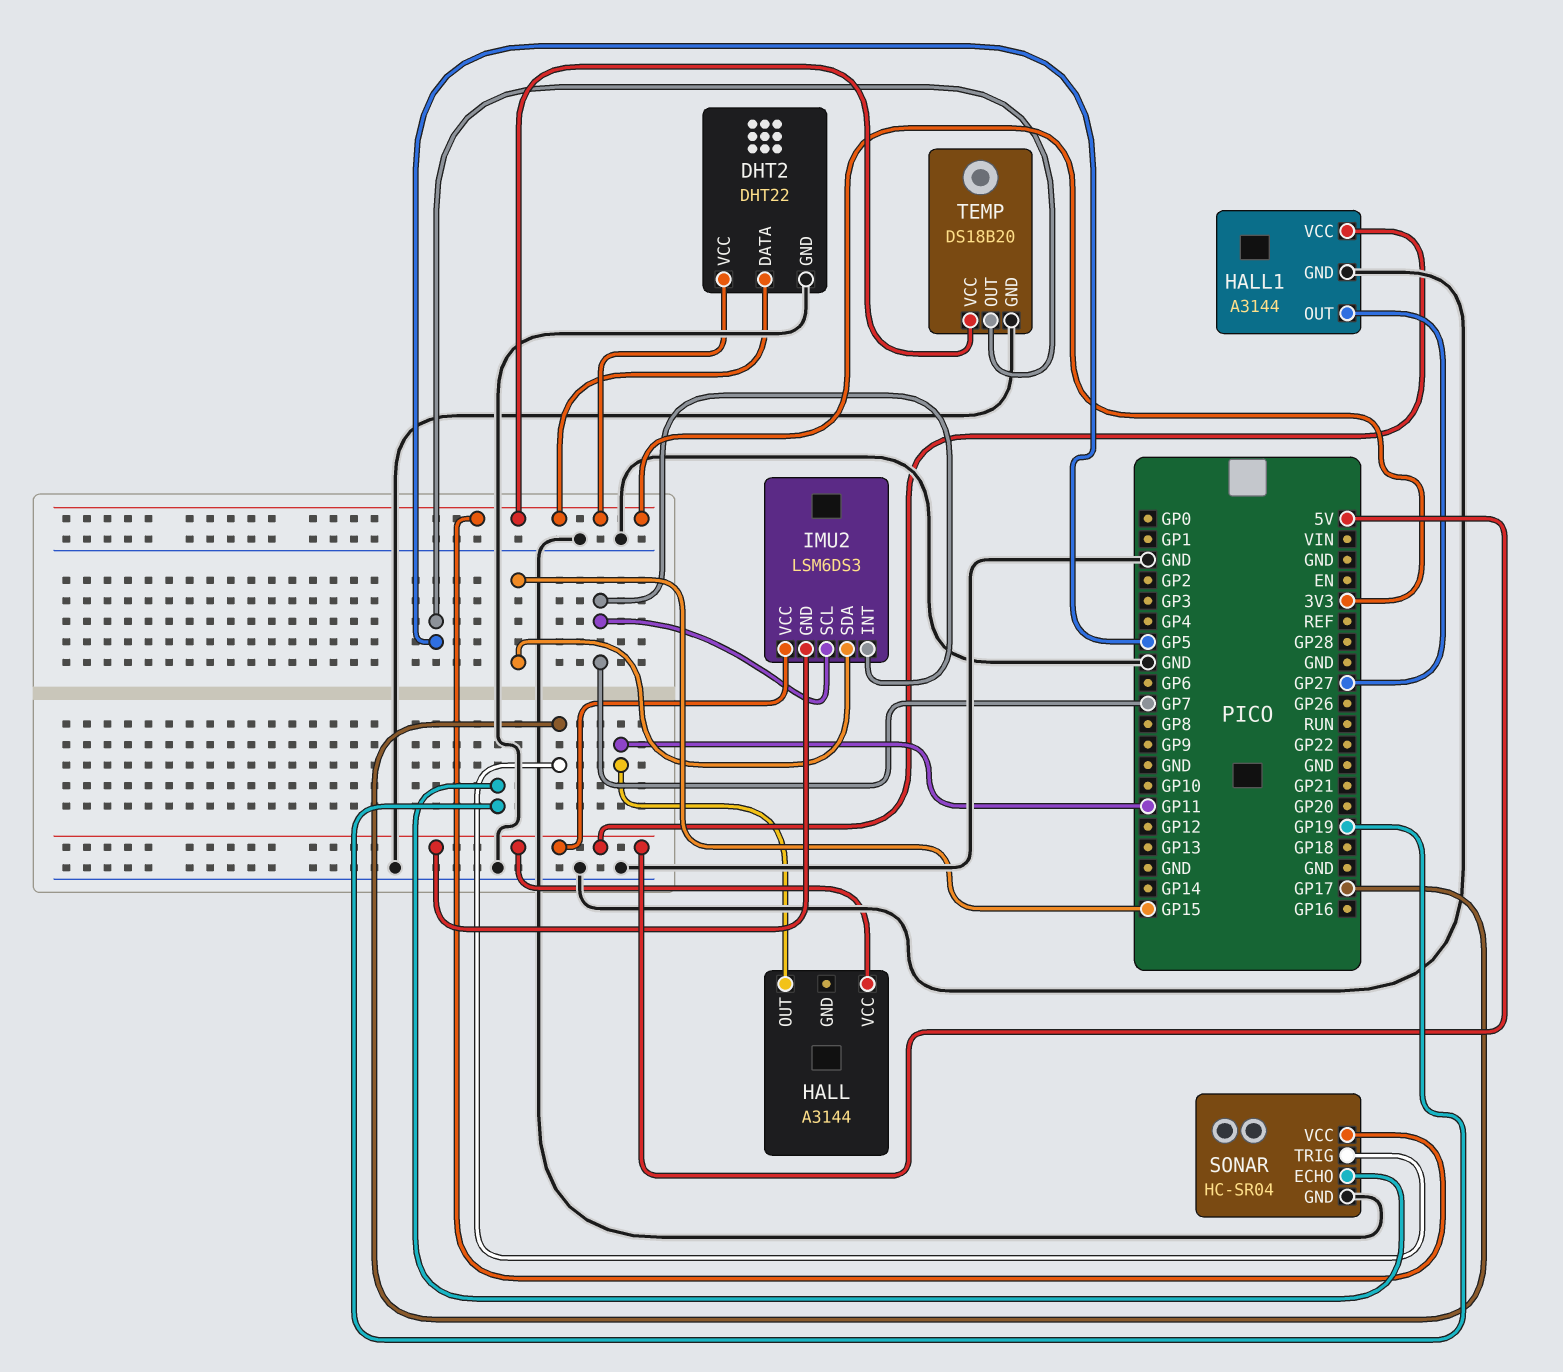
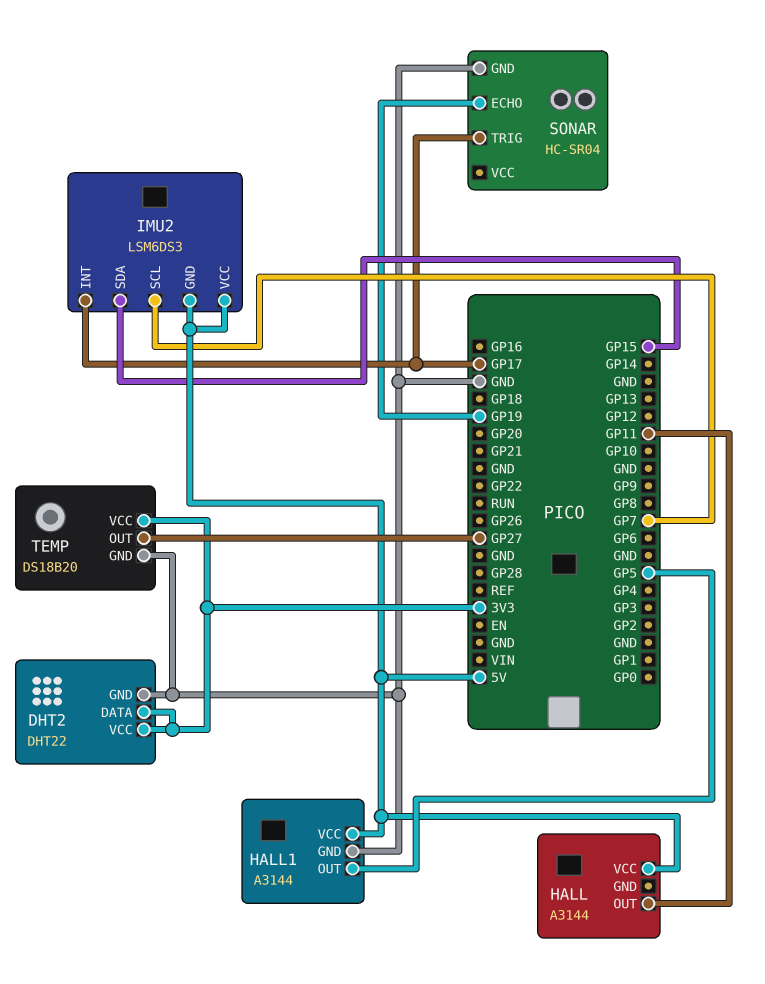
HALL1 pin OUT: GP27 -> GP5
IMU2 pin INT: GP7 -> GP17
SONAR pin VCC: 3V3 -> none
TEMP pin OUT: GP5 -> GP27

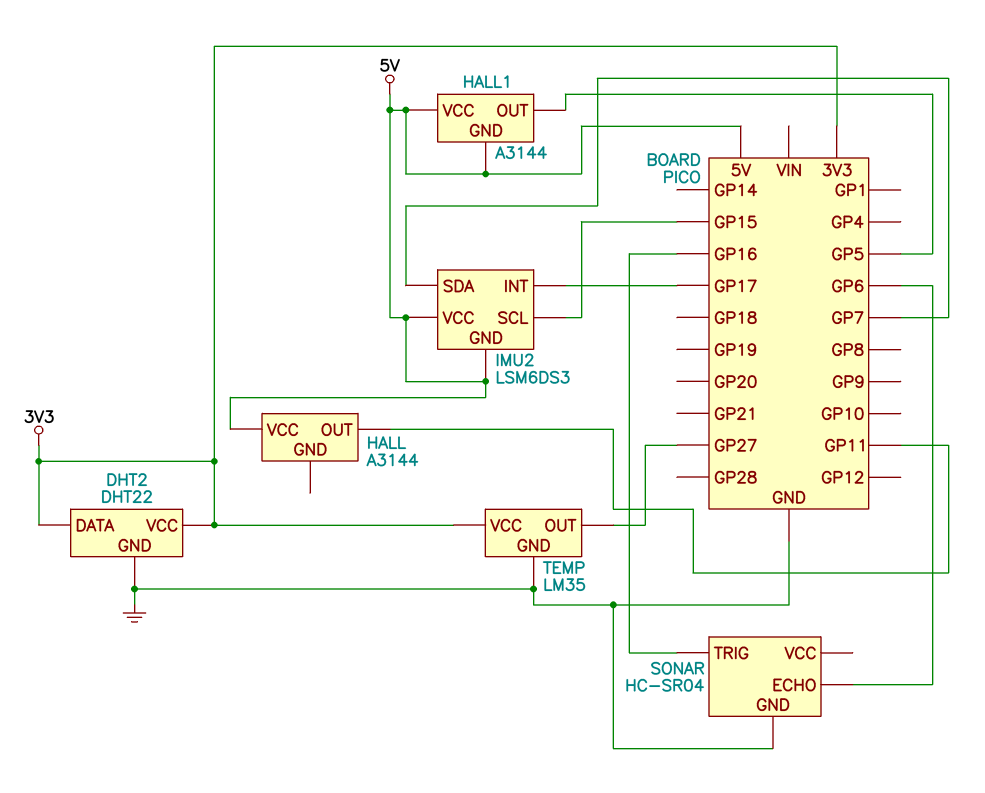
HALL1 pin GND: GND -> 5V
IMU2 pin SCL: GP7 -> GP15
IMU2 pin SDA: GP15 -> GP7
SONAR pin ECHO: GP19 -> GP6
SONAR pin TRIG: GP17 -> GP16
TEMP: DS18B20 -> LM35

